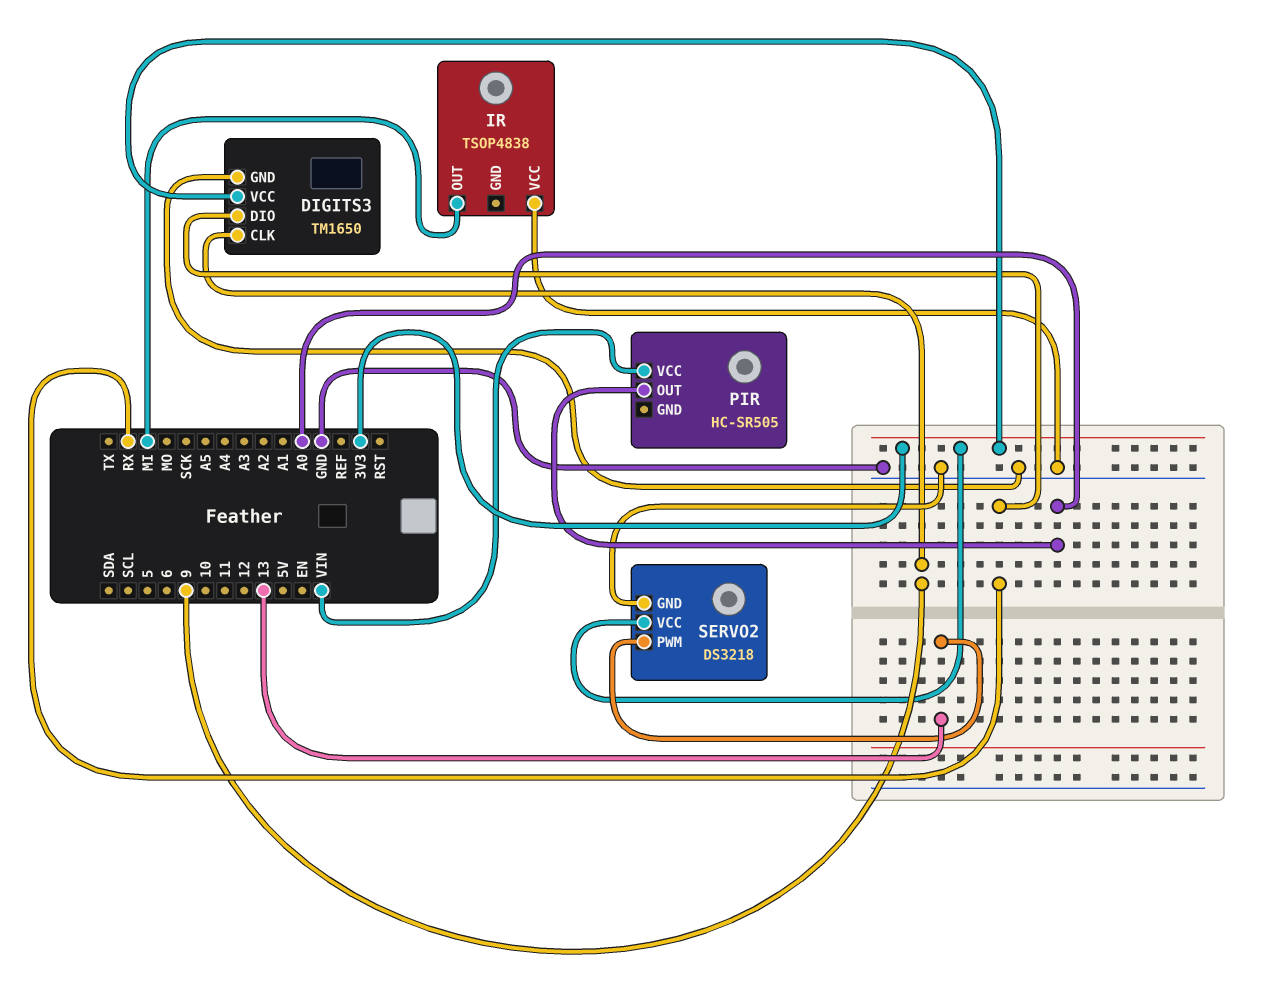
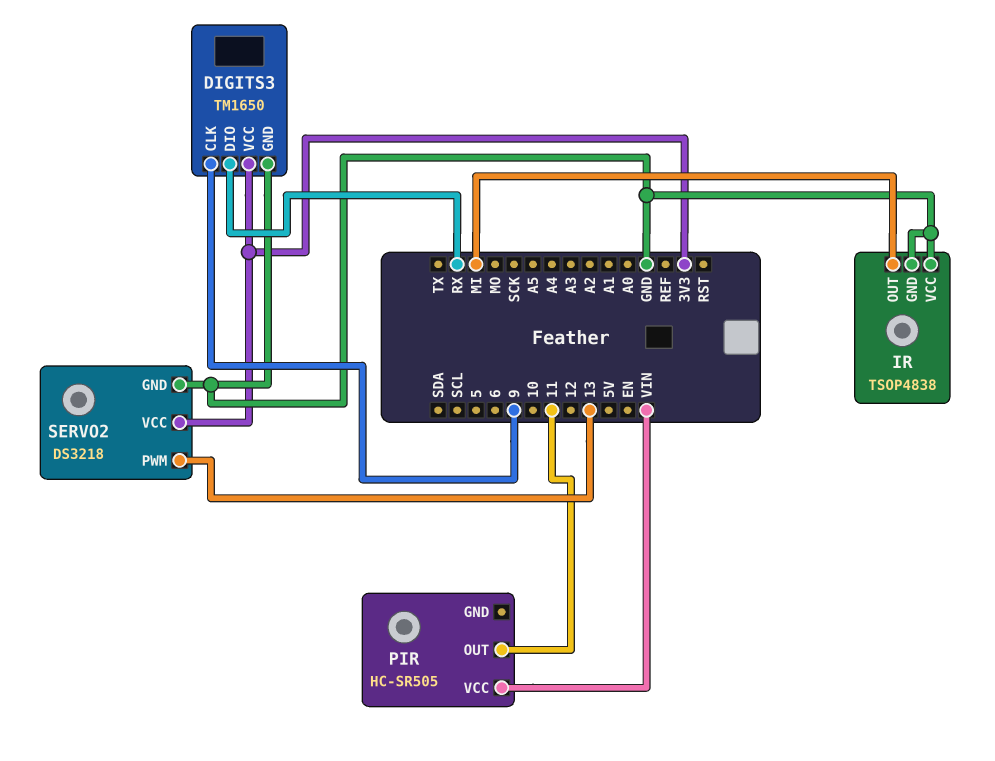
IR pin GND: none -> GND
PIR pin OUT: A0 -> 11

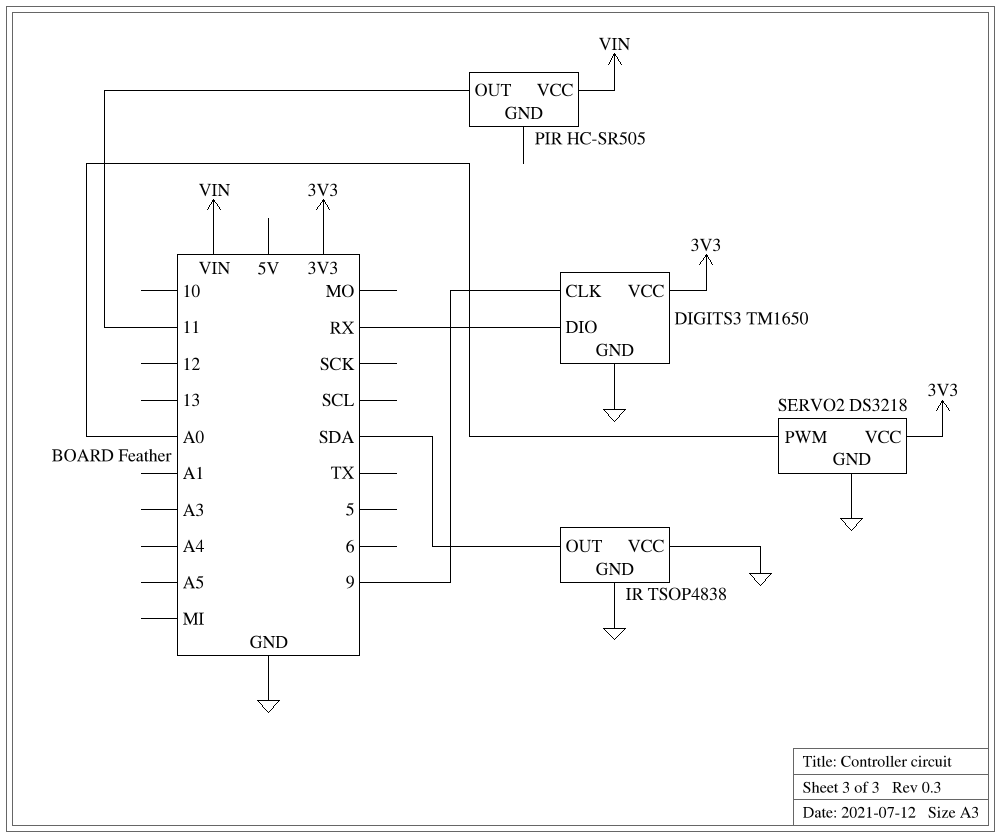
IR pin OUT: MI -> SDA
SERVO2 pin PWM: 13 -> A0

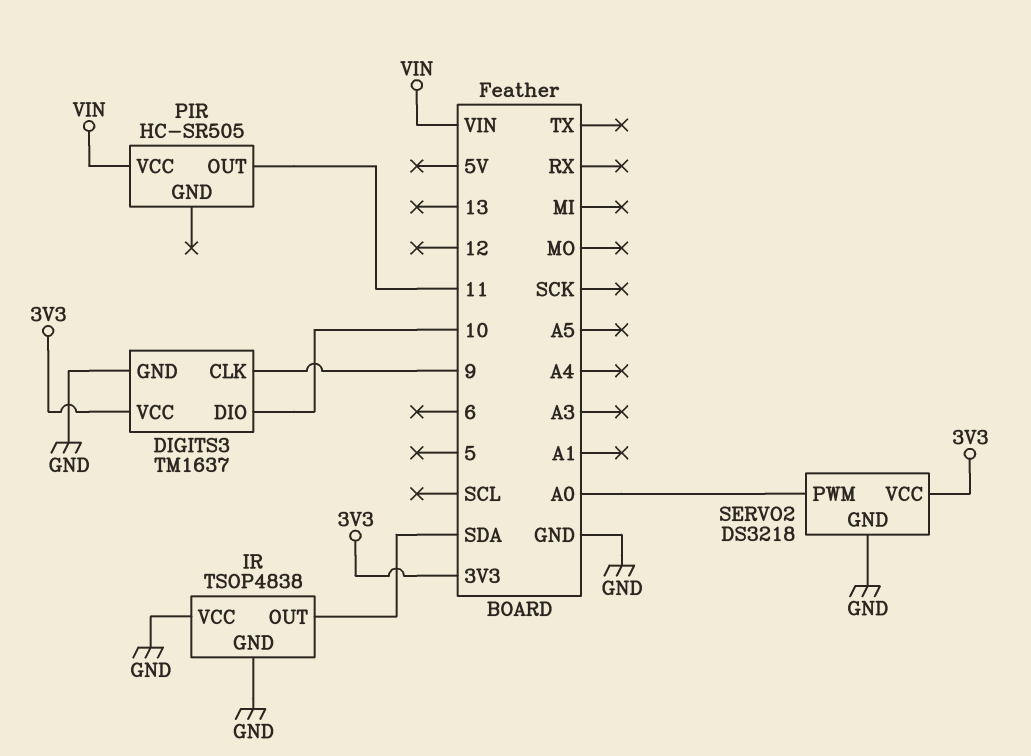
DIGITS3: TM1650 -> TM1637
DIGITS3 pin DIO: RX -> 10

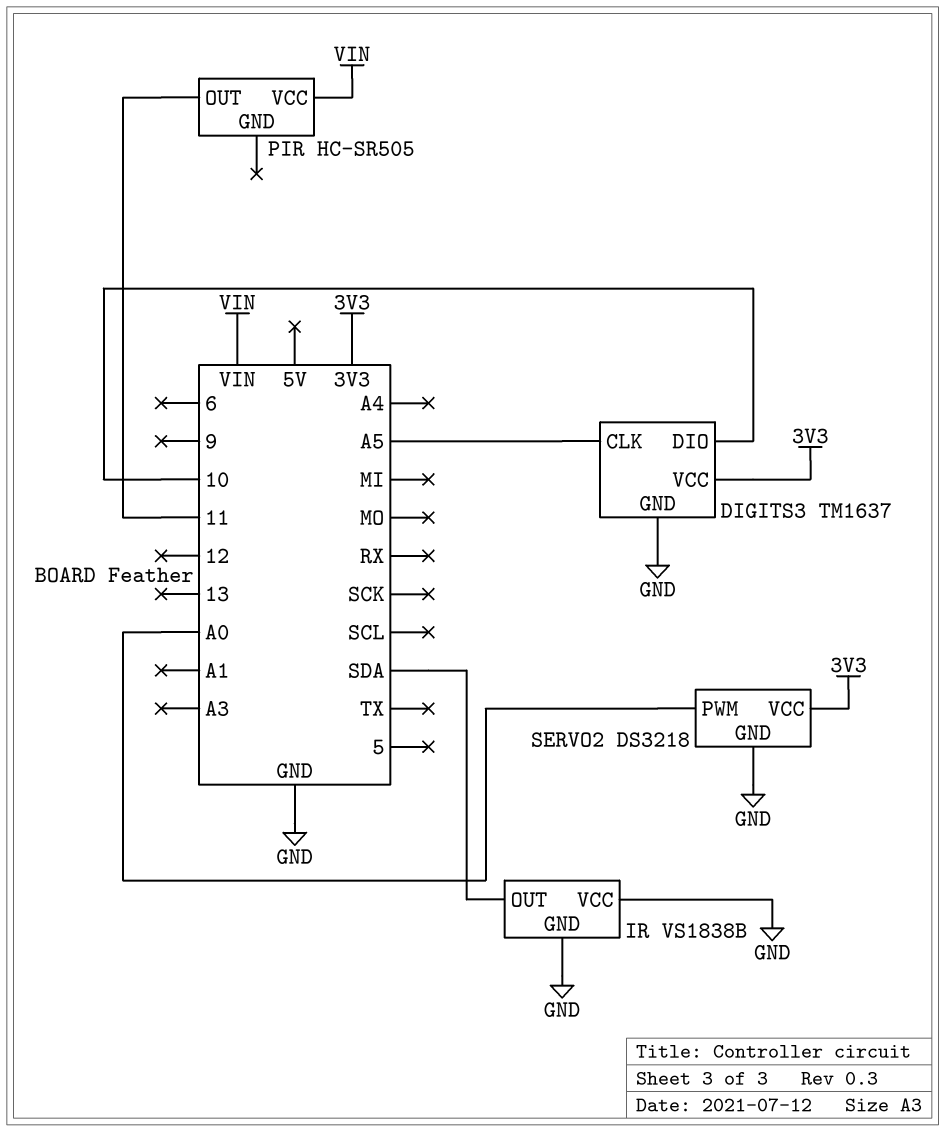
DIGITS3 pin CLK: 9 -> A5
IR: TSOP4838 -> VS1838B

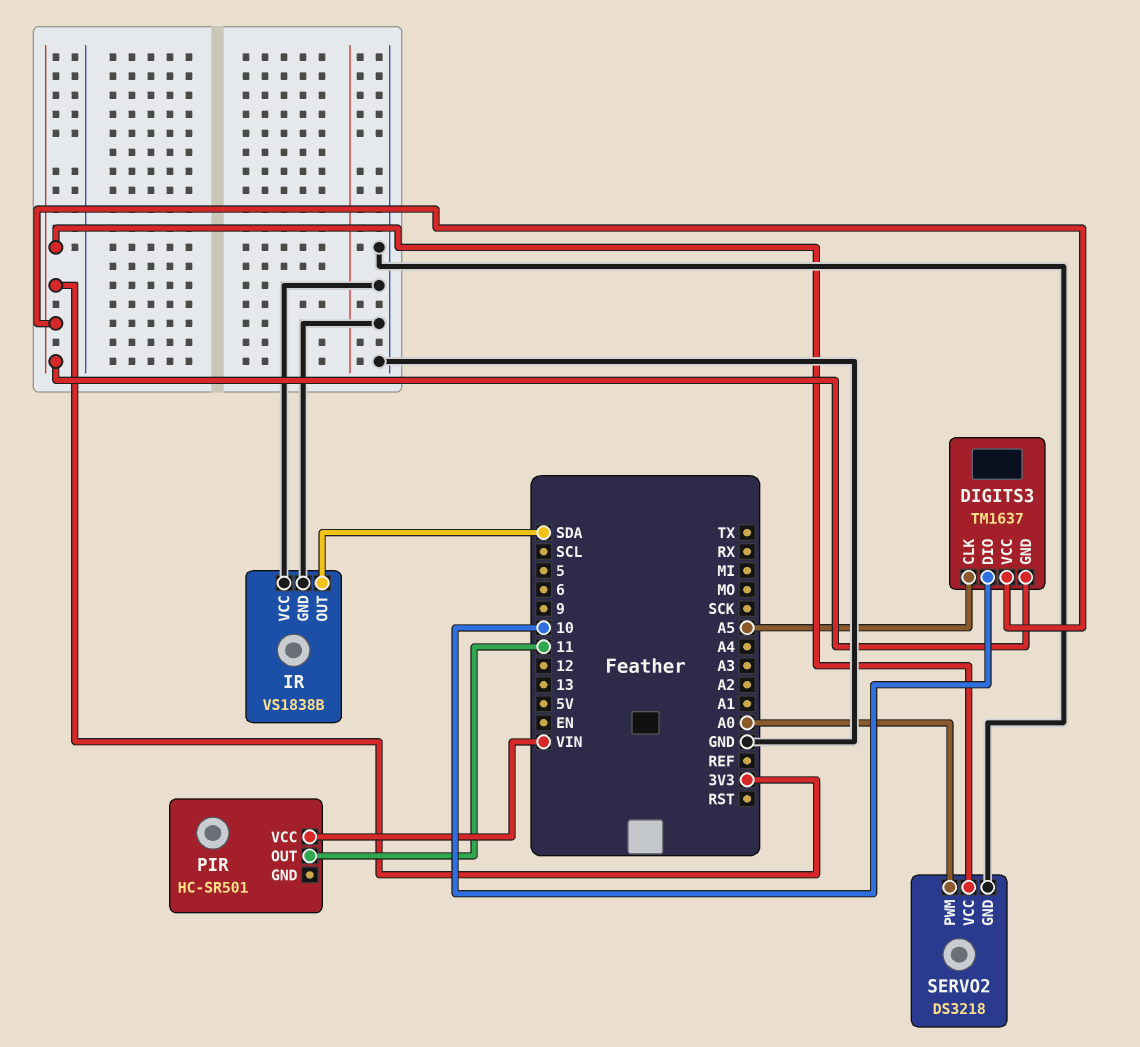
DIGITS3 pin GND: GND -> 3V3
PIR: HC-SR505 -> HC-SR501

